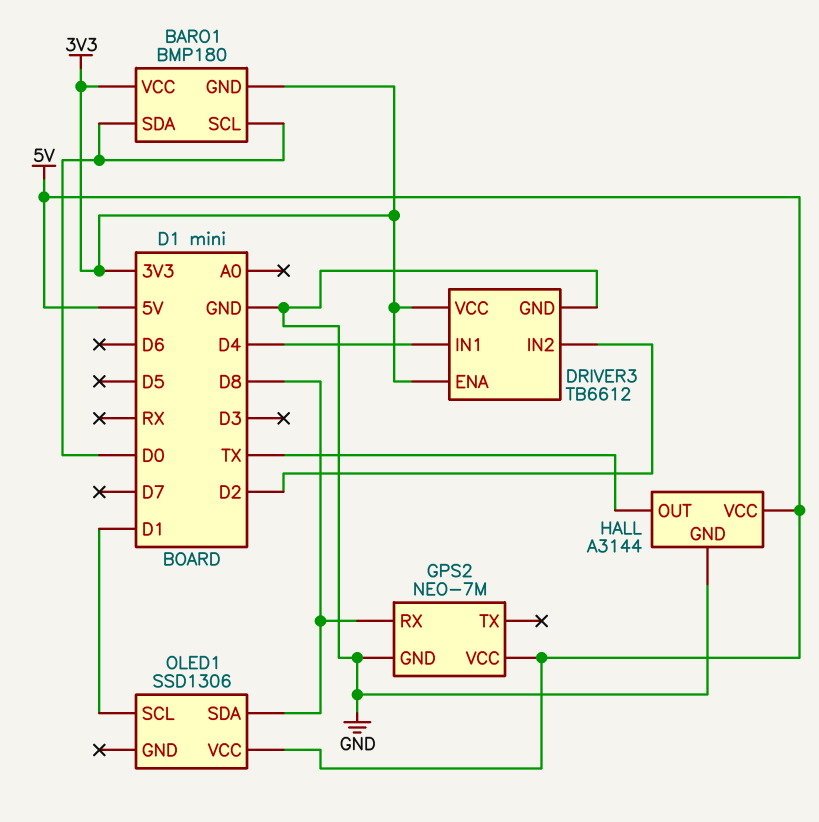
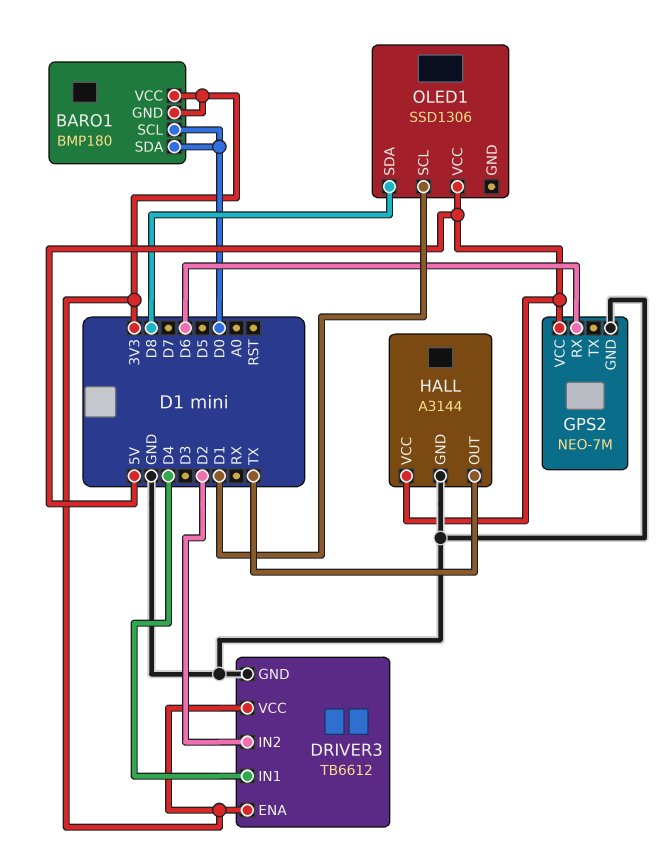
GPS2 pin RX: D8 -> D6

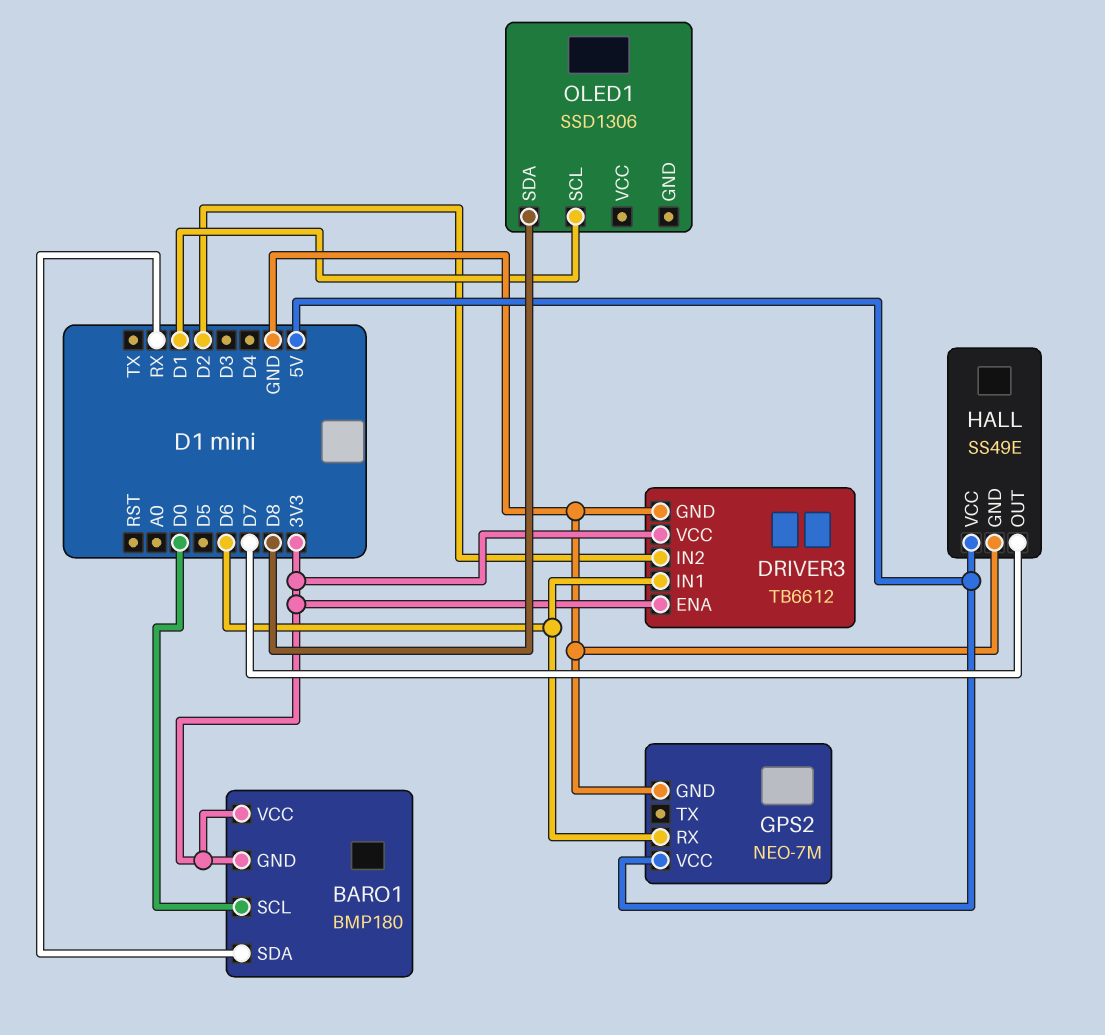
BARO1 pin SDA: D0 -> RX
DRIVER3 pin IN1: D4 -> D6
HALL: A3144 -> SS49E
HALL pin OUT: TX -> D7
OLED1 pin VCC: 5V -> none

